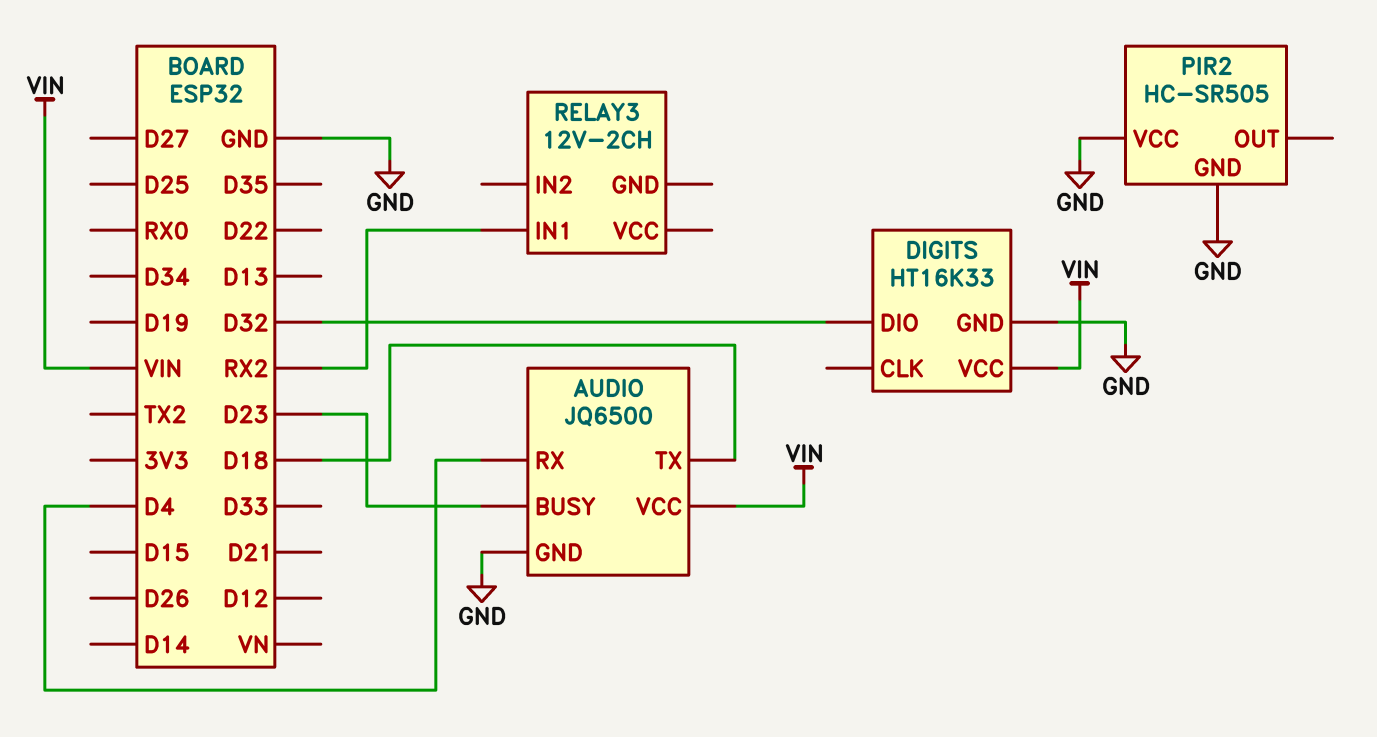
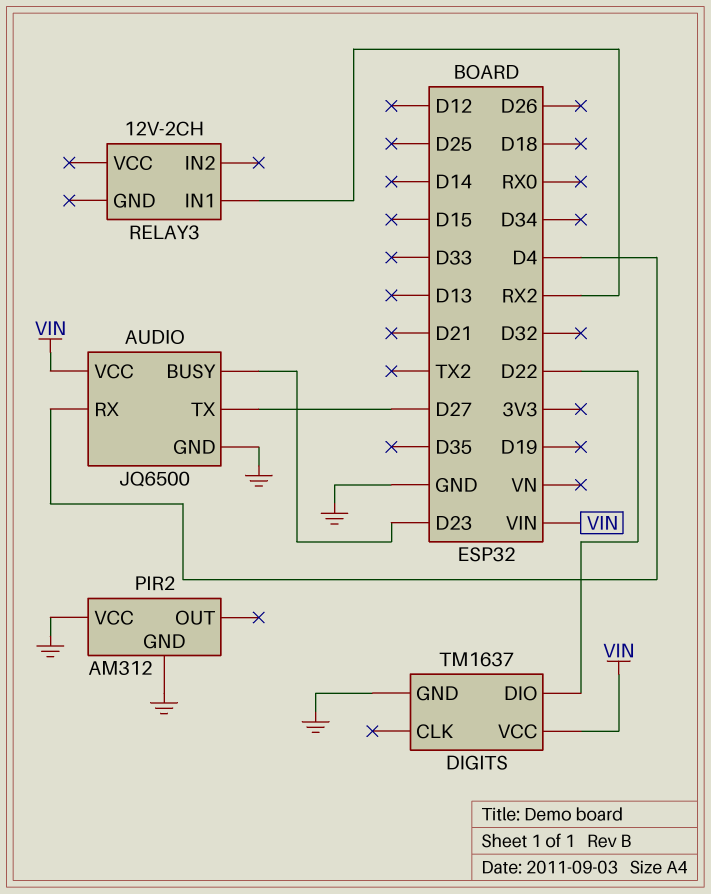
AUDIO pin TX: D18 -> D27
DIGITS: HT16K33 -> TM1637
DIGITS pin DIO: D32 -> D22
PIR2: HC-SR505 -> AM312

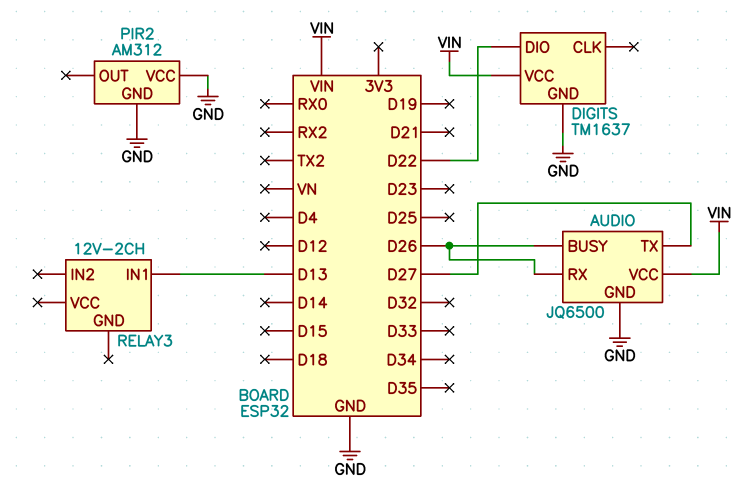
AUDIO pin BUSY: D23 -> D26
AUDIO pin RX: D4 -> D26
RELAY3 pin IN1: RX2 -> D13

